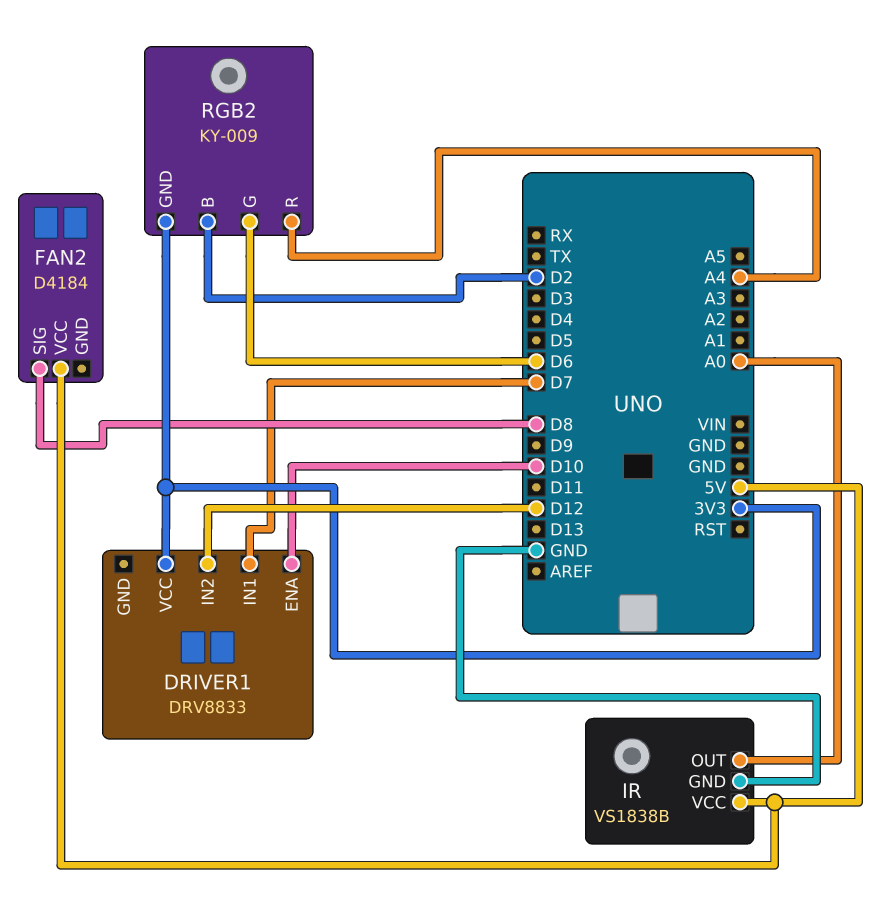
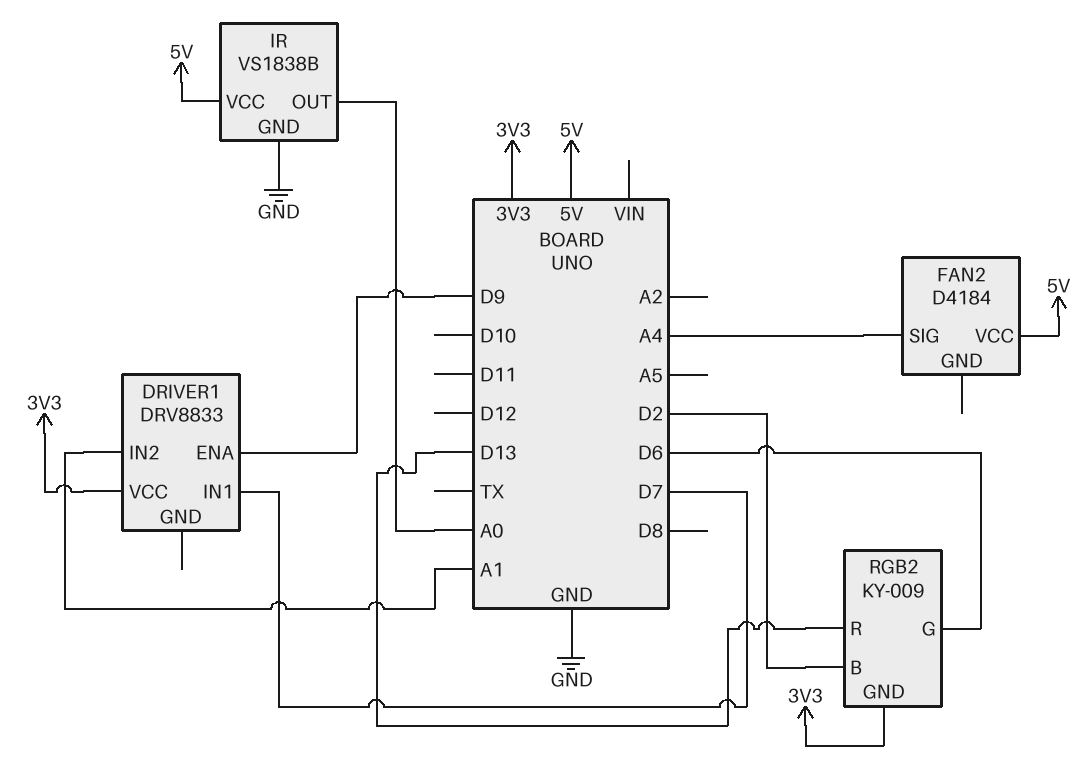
DRIVER1 pin ENA: D10 -> D9
DRIVER1 pin IN2: D12 -> A1
FAN2 pin SIG: D8 -> A4
RGB2 pin R: A4 -> D13

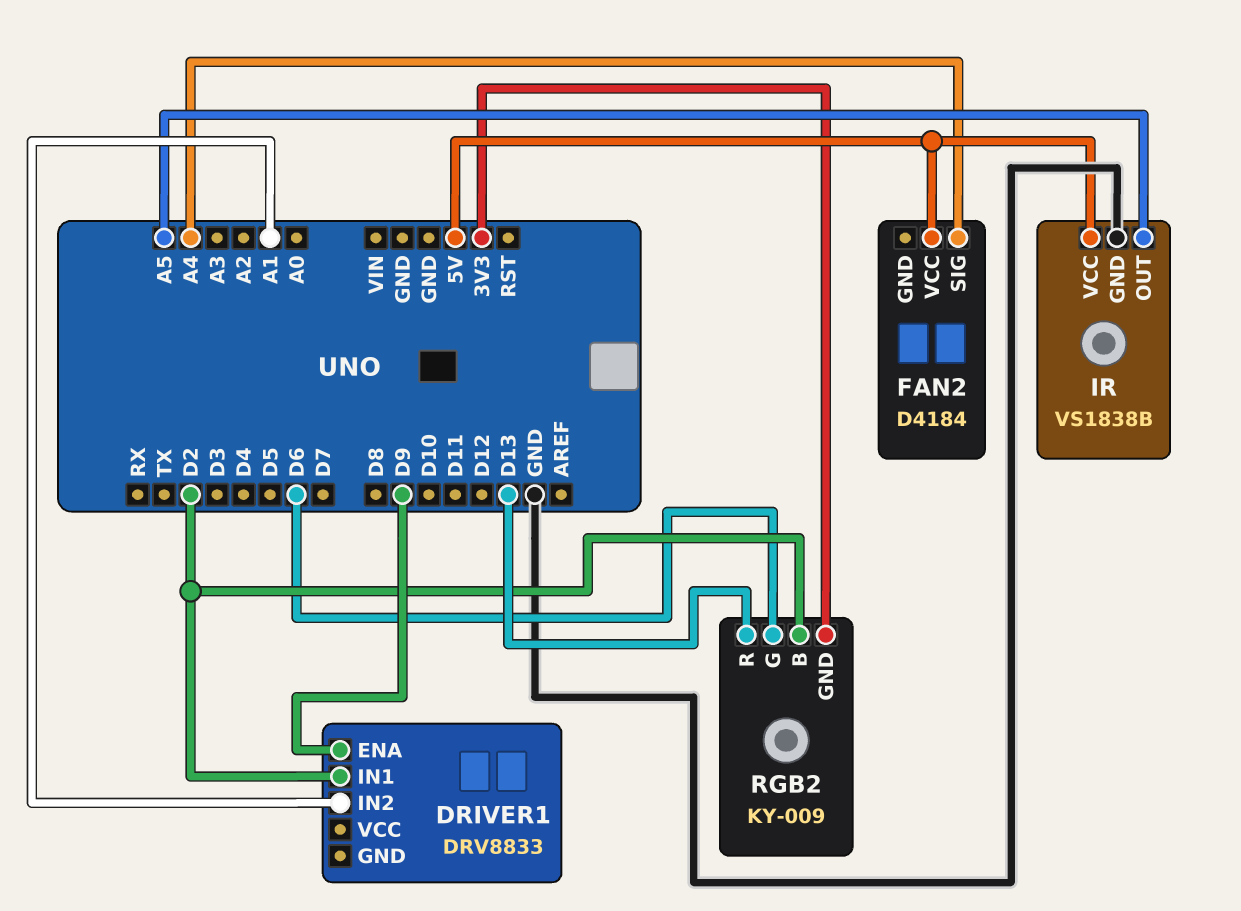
DRIVER1 pin IN1: D7 -> D2
DRIVER1 pin VCC: 3V3 -> none
IR pin OUT: A0 -> A5

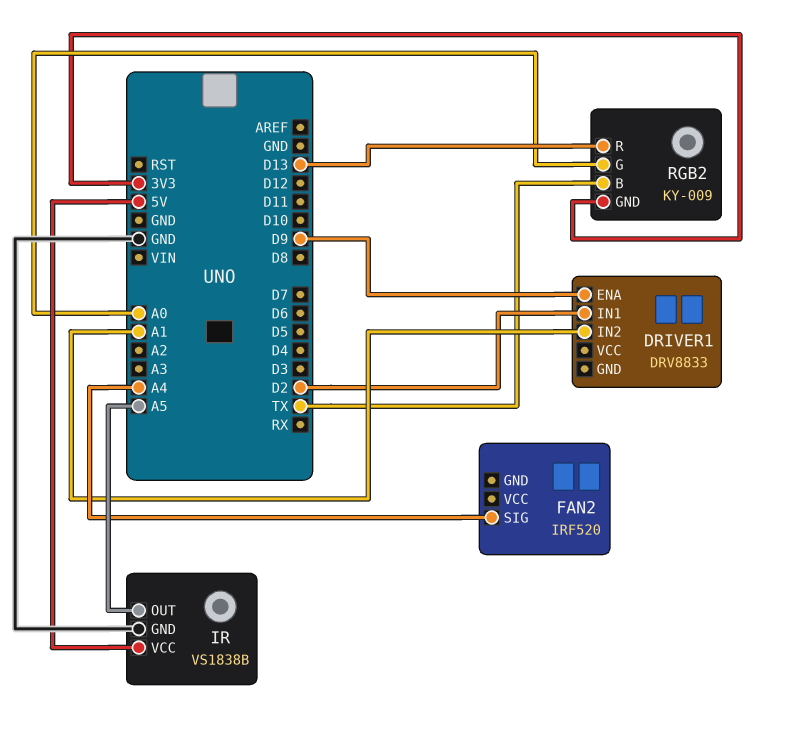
FAN2: D4184 -> IRF520
FAN2 pin VCC: 5V -> none
RGB2 pin B: D2 -> TX
RGB2 pin G: D6 -> A0

